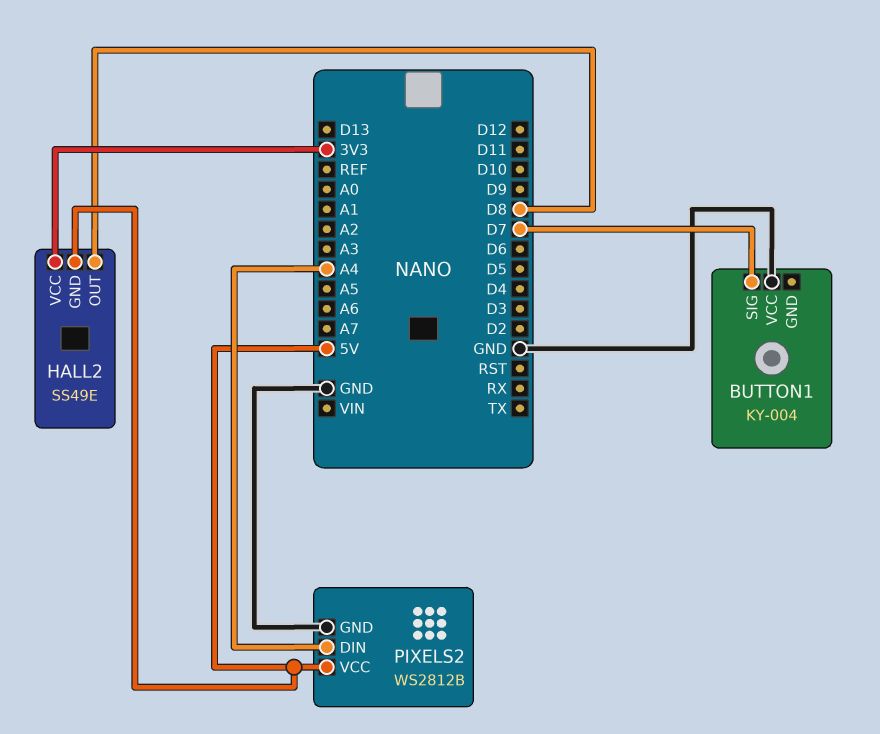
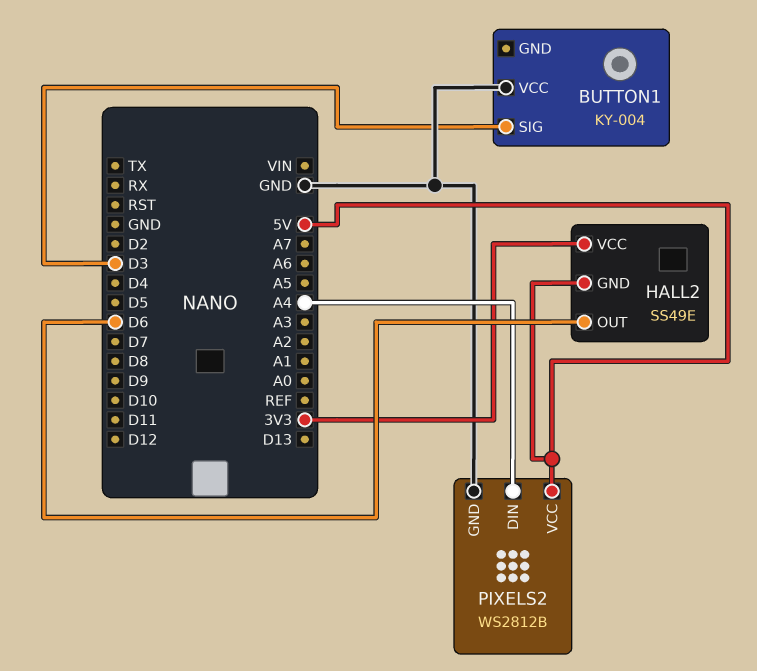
BUTTON1 pin SIG: D7 -> D3
HALL2 pin OUT: D8 -> D6

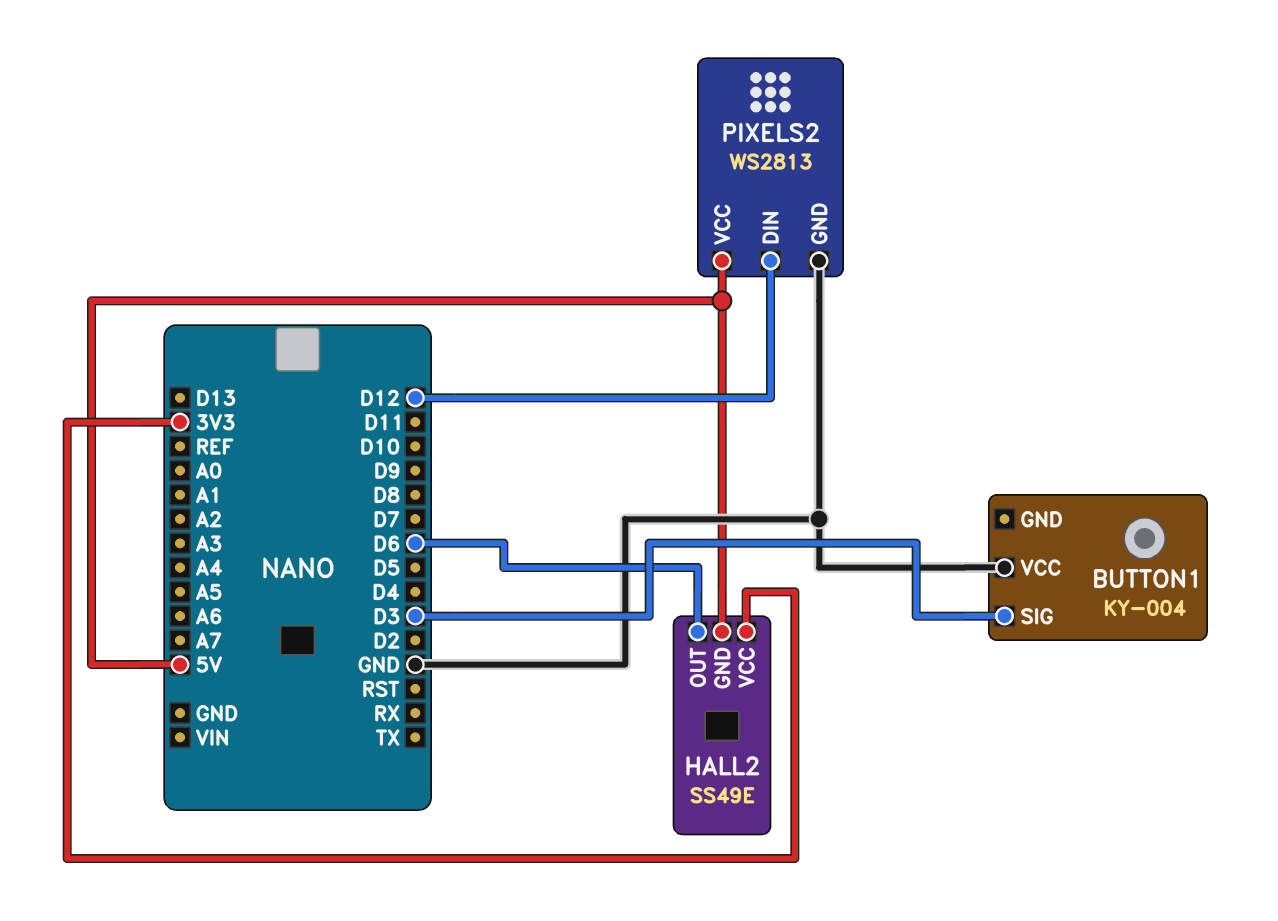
PIXELS2: WS2812B -> WS2813
PIXELS2 pin DIN: A4 -> D12

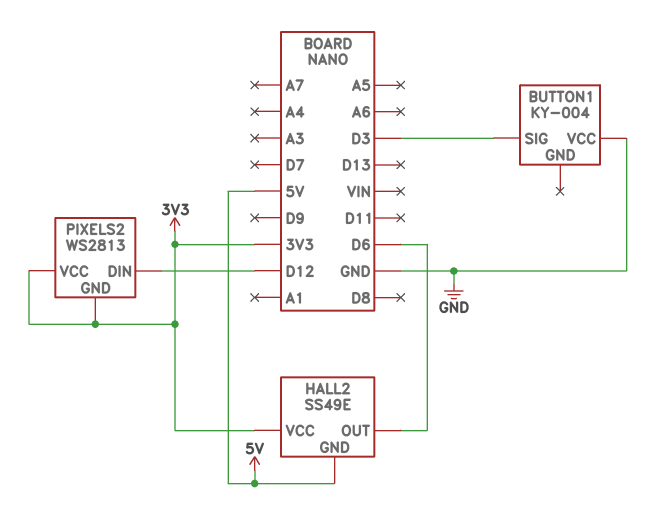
PIXELS2 pin GND: GND -> 3V3
PIXELS2 pin VCC: 5V -> 3V3

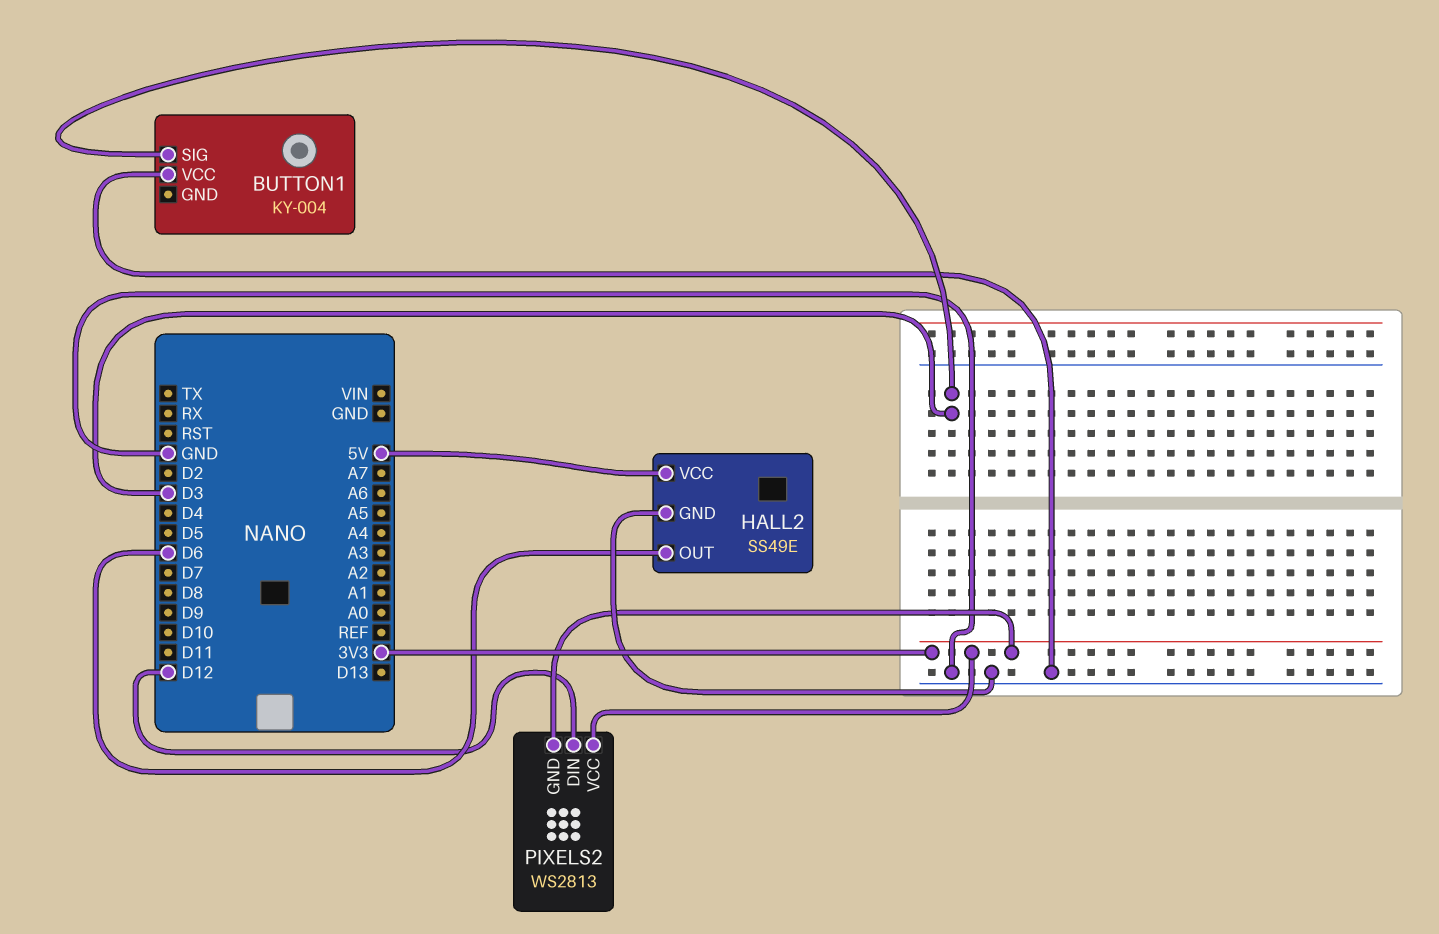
HALL2 pin GND: 5V -> GND
HALL2 pin VCC: 3V3 -> 5V

